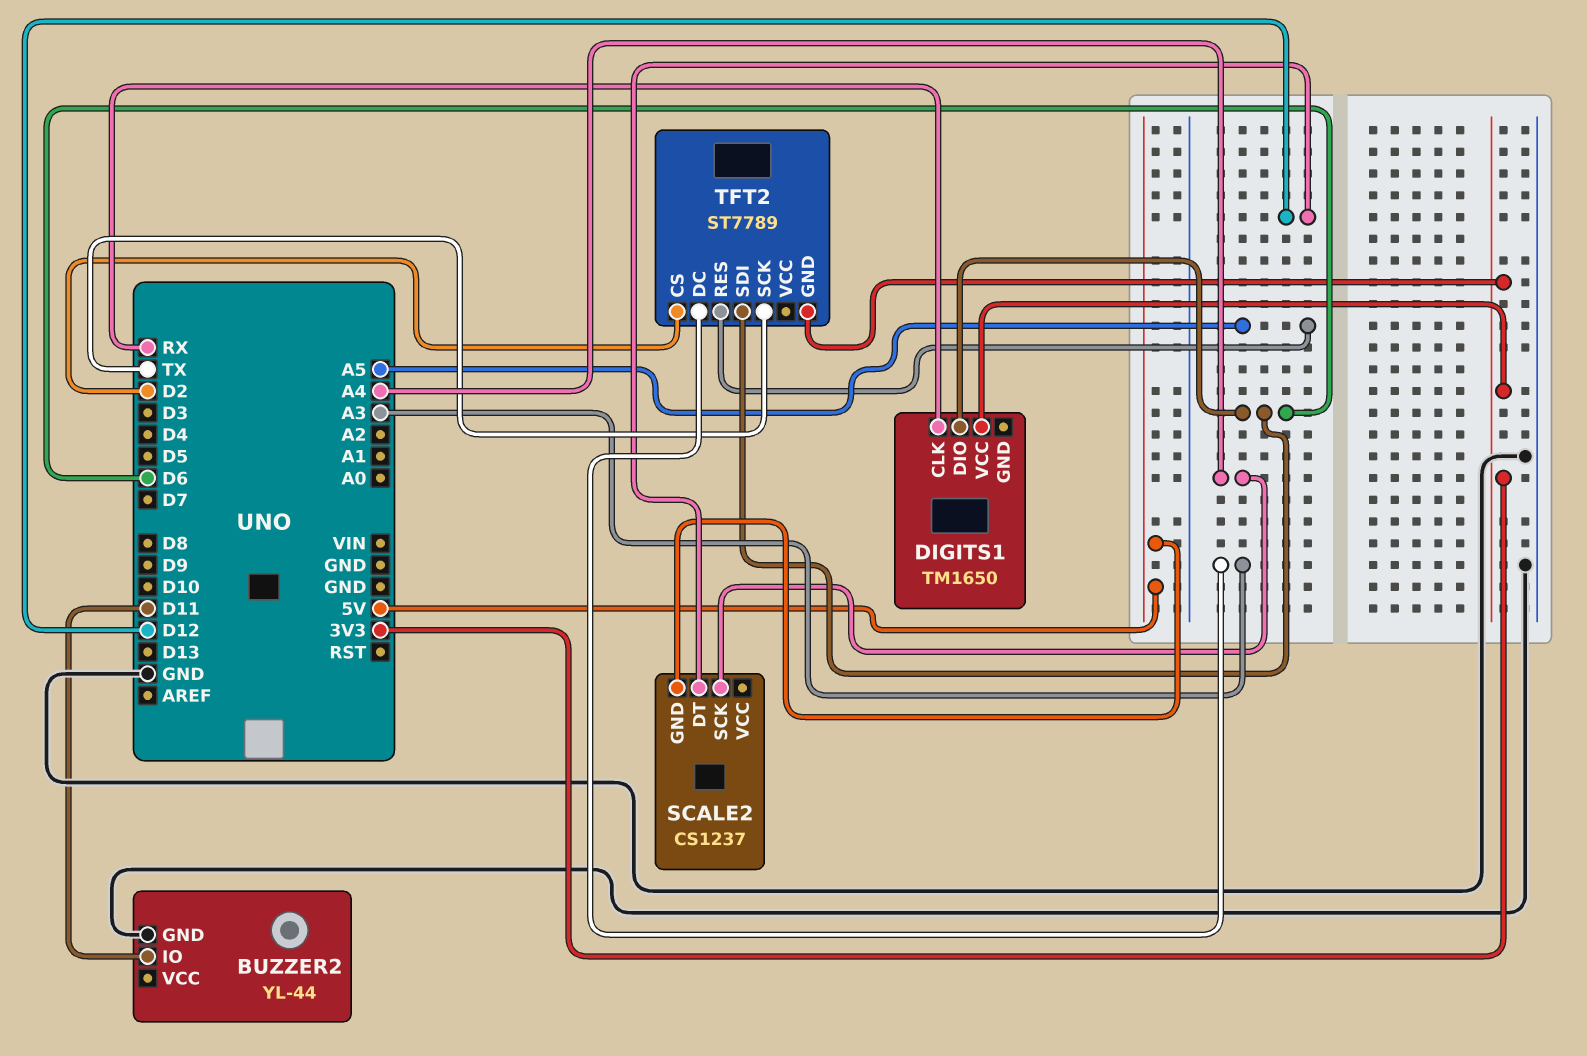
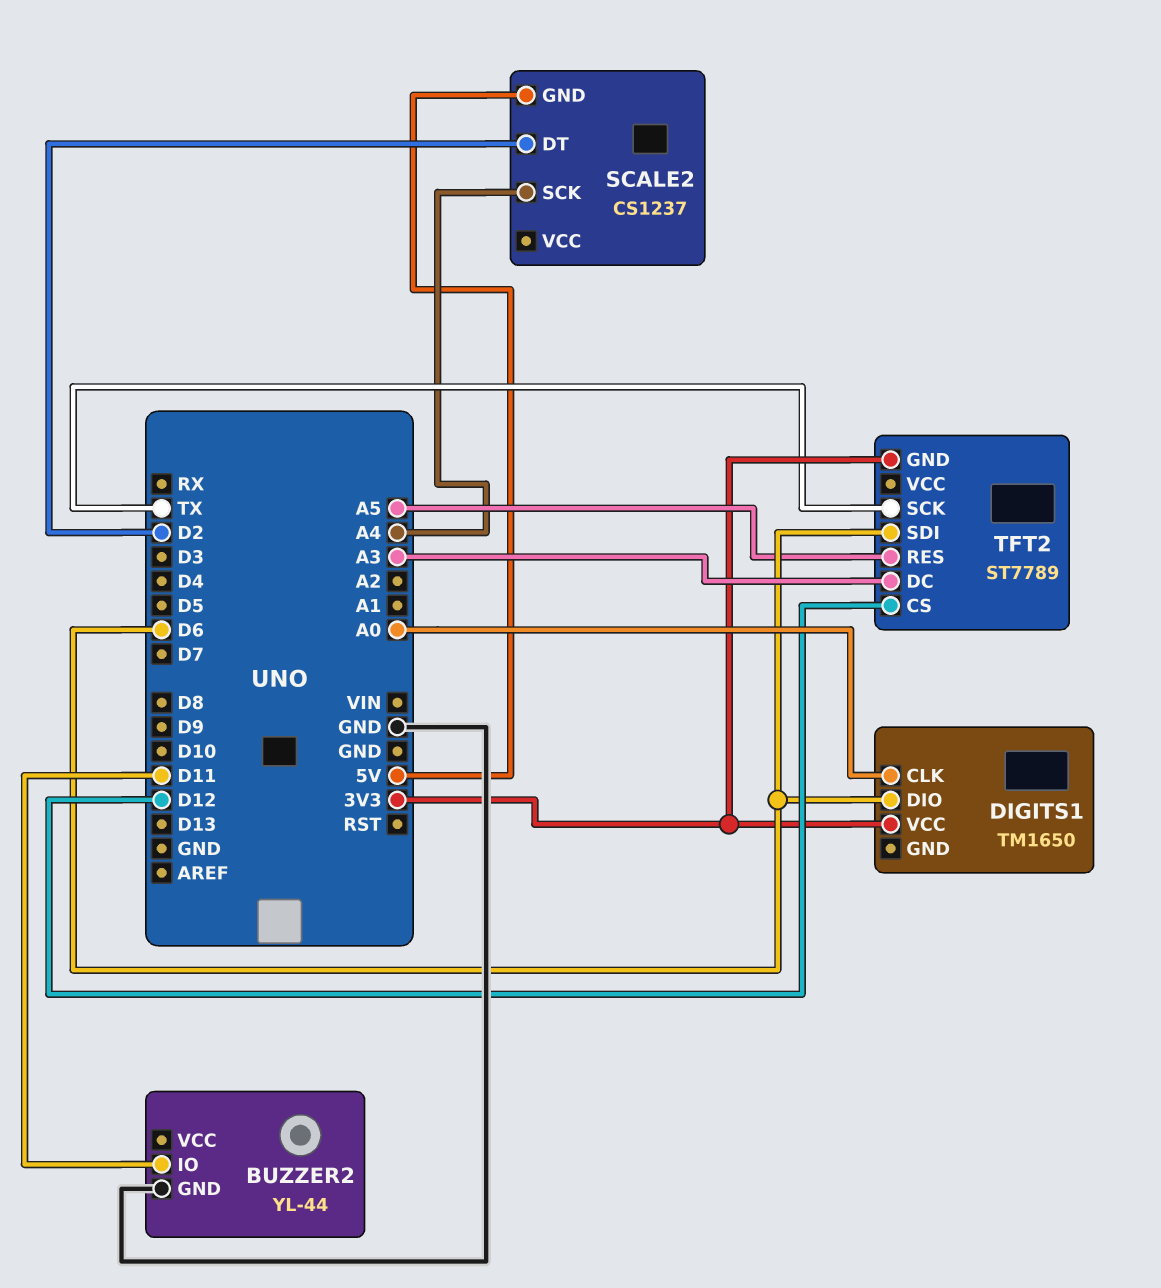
DIGITS1 pin CLK: RX -> A0
SCALE2 pin DT: D12 -> D2
TFT2 pin CS: D2 -> D12

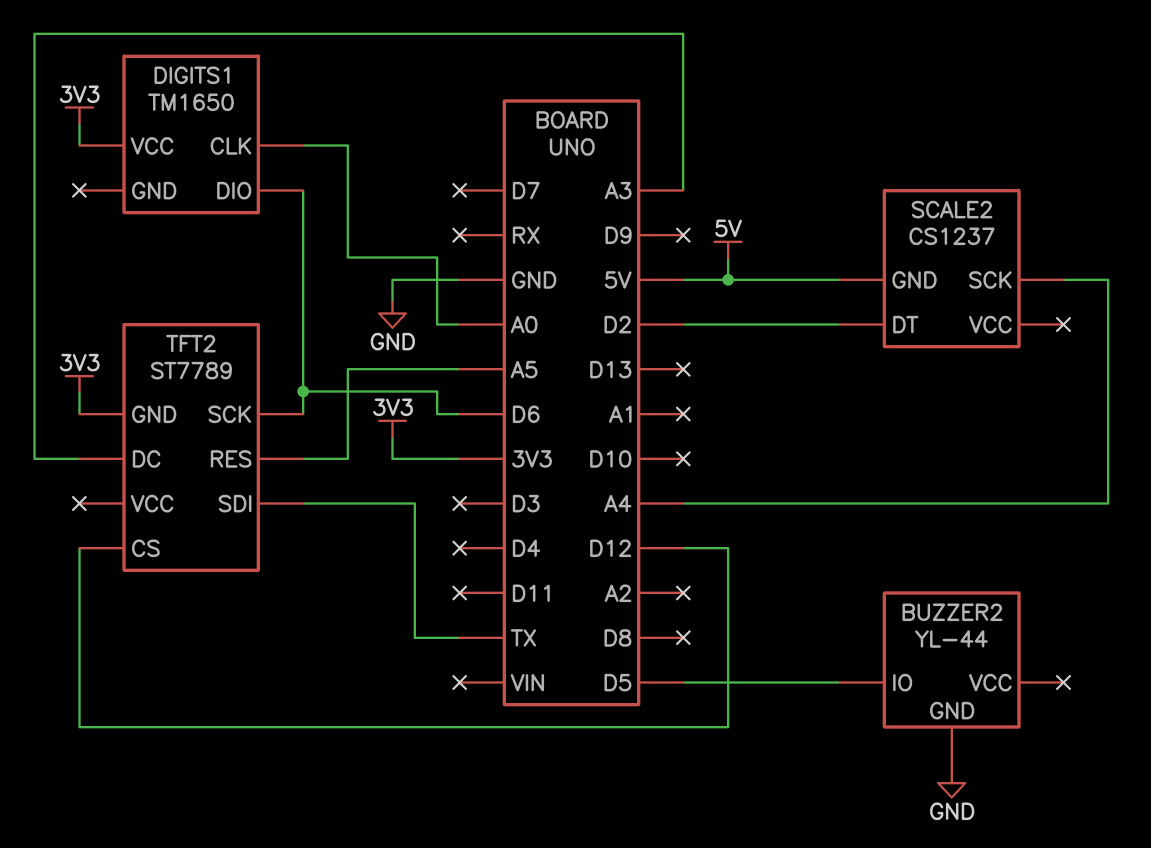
BUZZER2 pin IO: D11 -> D5
TFT2 pin SCK: TX -> D6
TFT2 pin SDI: D6 -> TX

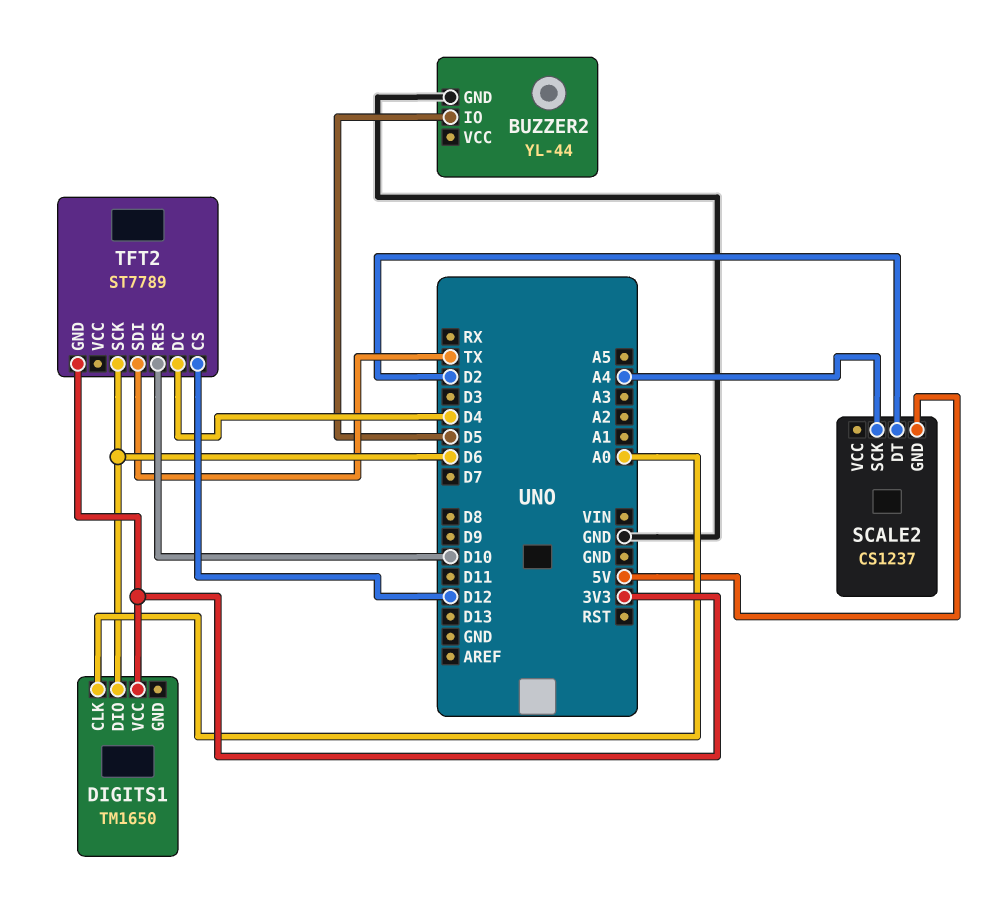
TFT2 pin DC: A3 -> D4
TFT2 pin RES: A5 -> D10

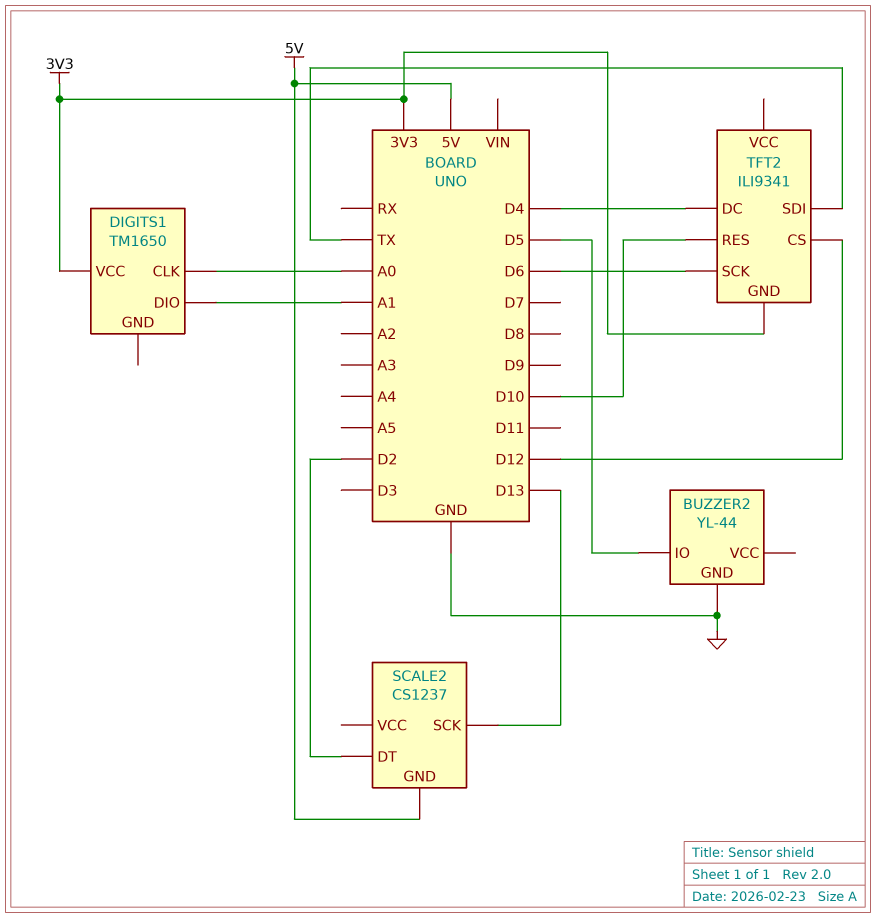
DIGITS1 pin DIO: D6 -> A1
SCALE2 pin SCK: A4 -> D13
TFT2: ST7789 -> ILI9341

